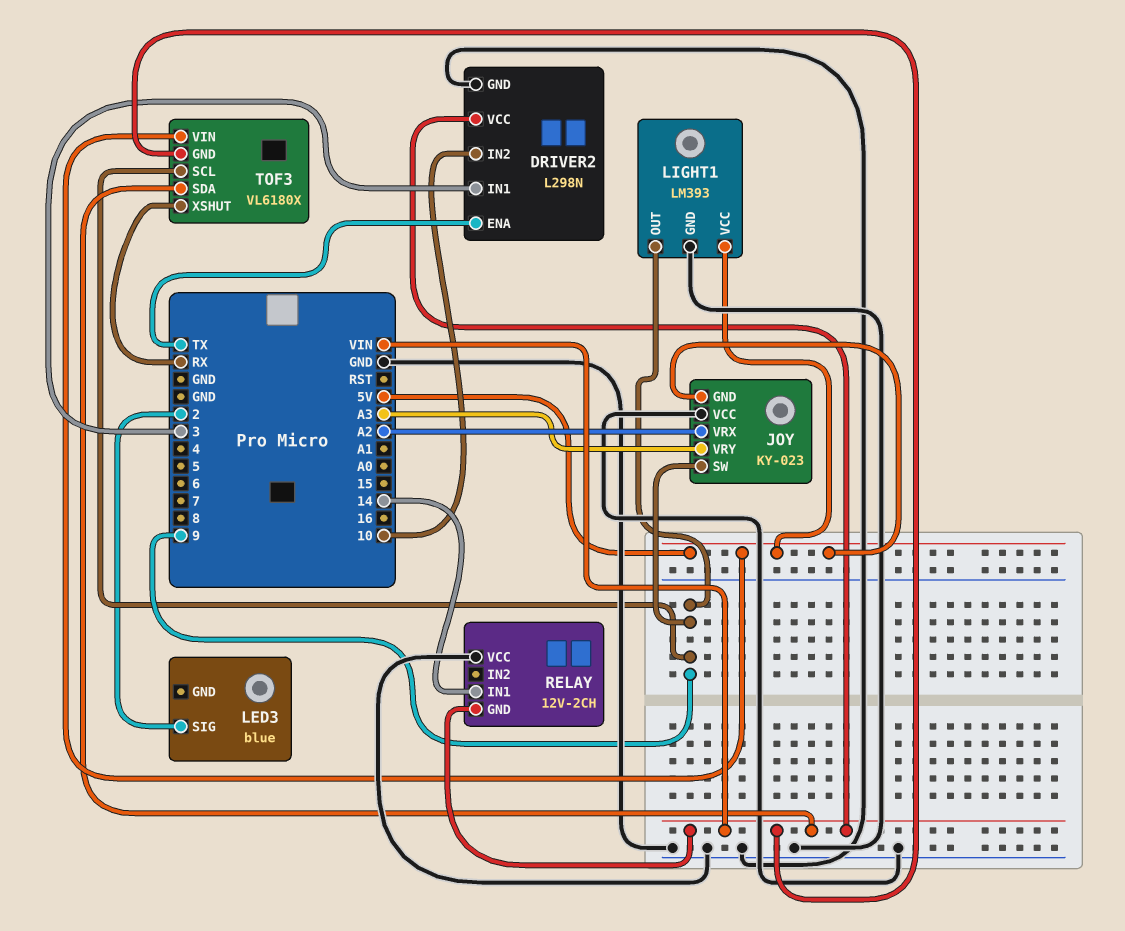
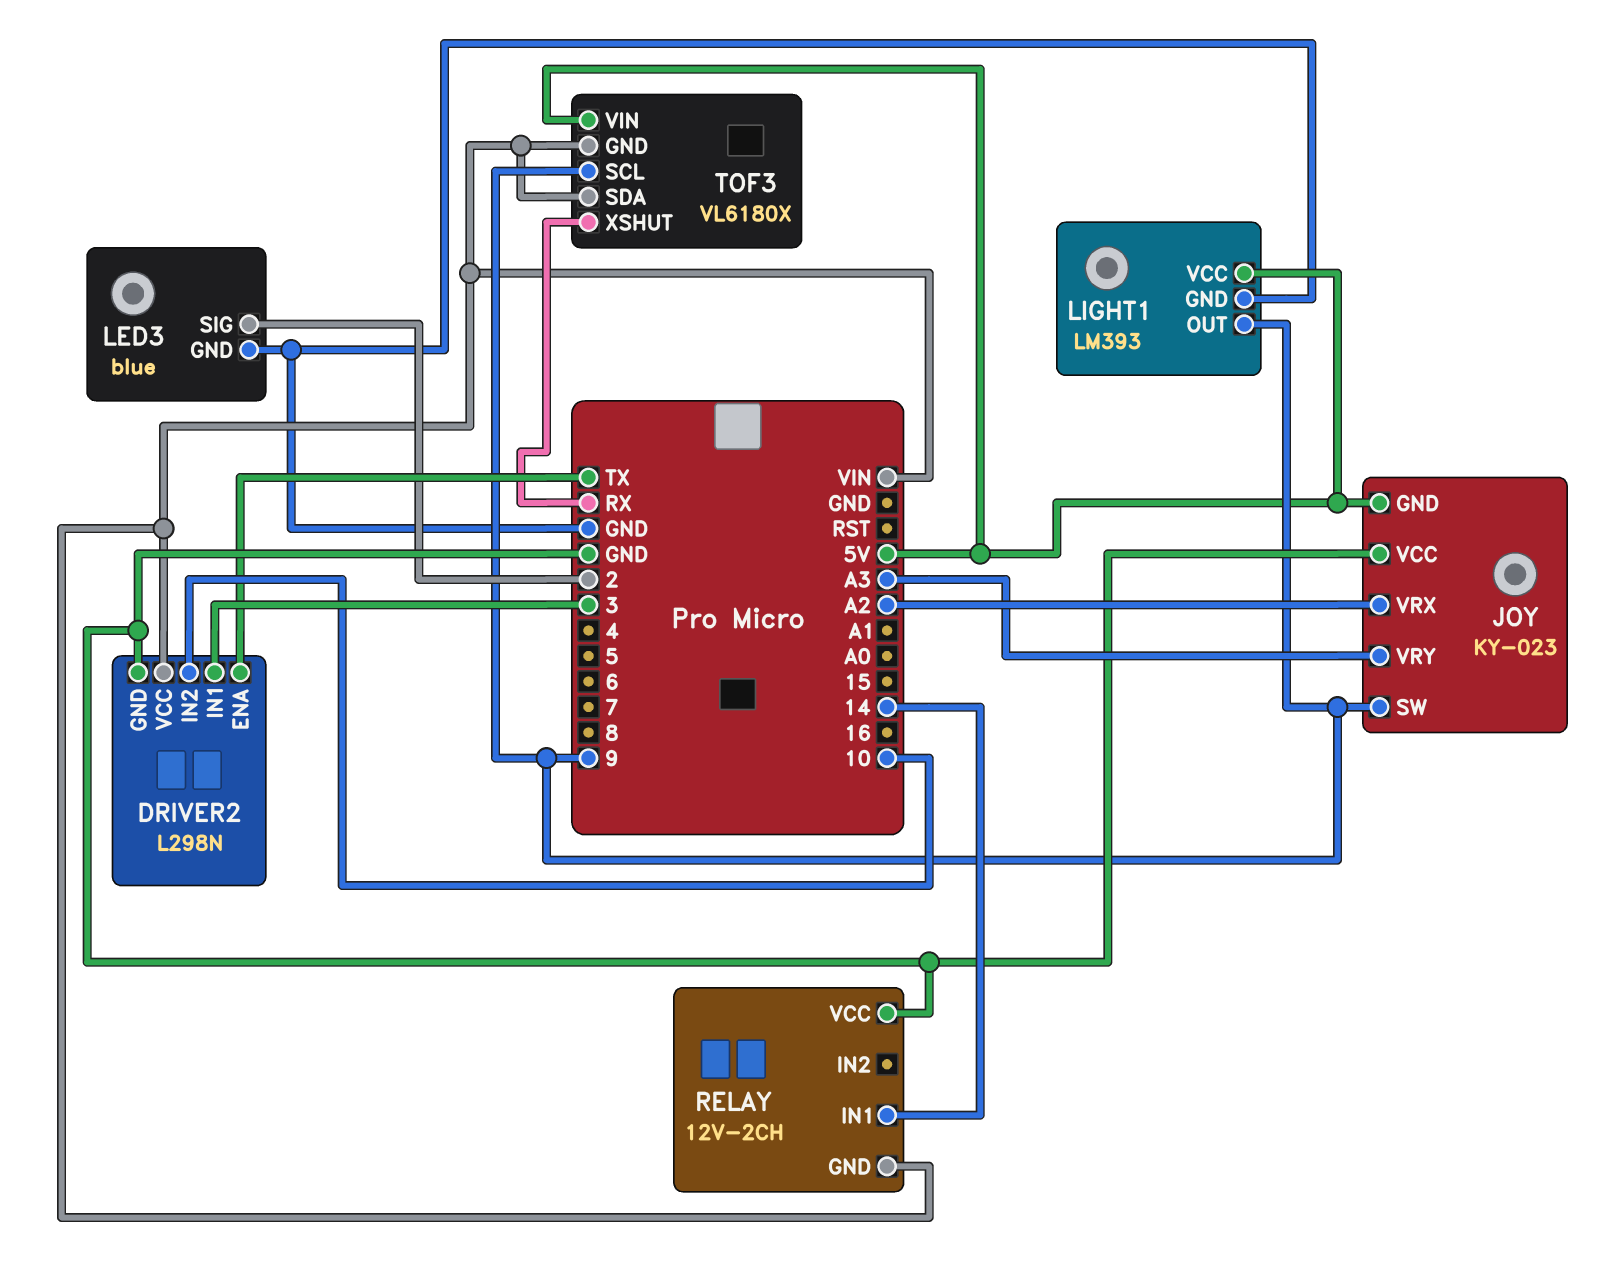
LED3 pin GND: none -> GND

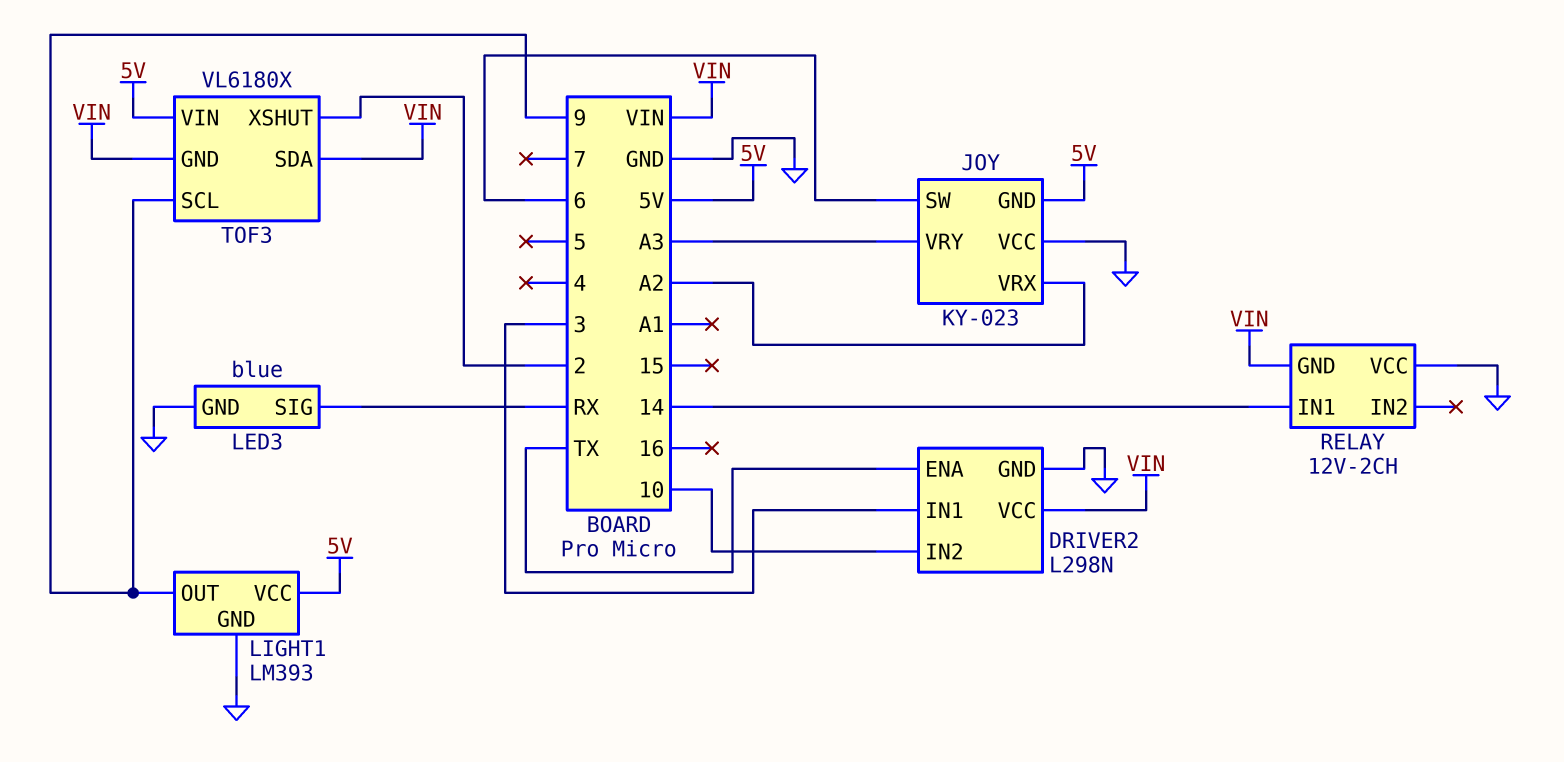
JOY pin SW: 9 -> 6
LED3 pin SIG: 2 -> RX
TOF3 pin XSHUT: RX -> 2

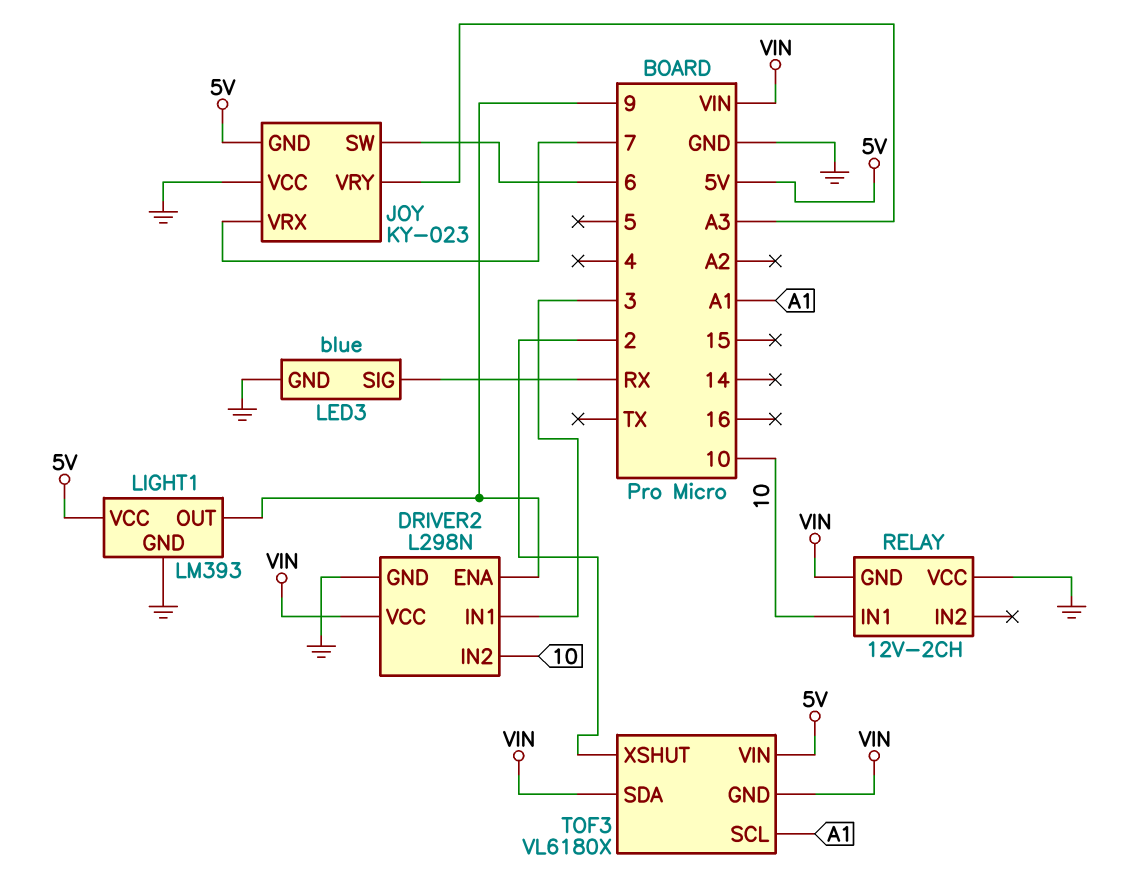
DRIVER2 pin ENA: TX -> 9
JOY pin VRX: A2 -> 7
RELAY pin IN1: 14 -> 10
TOF3 pin SCL: 9 -> A1

